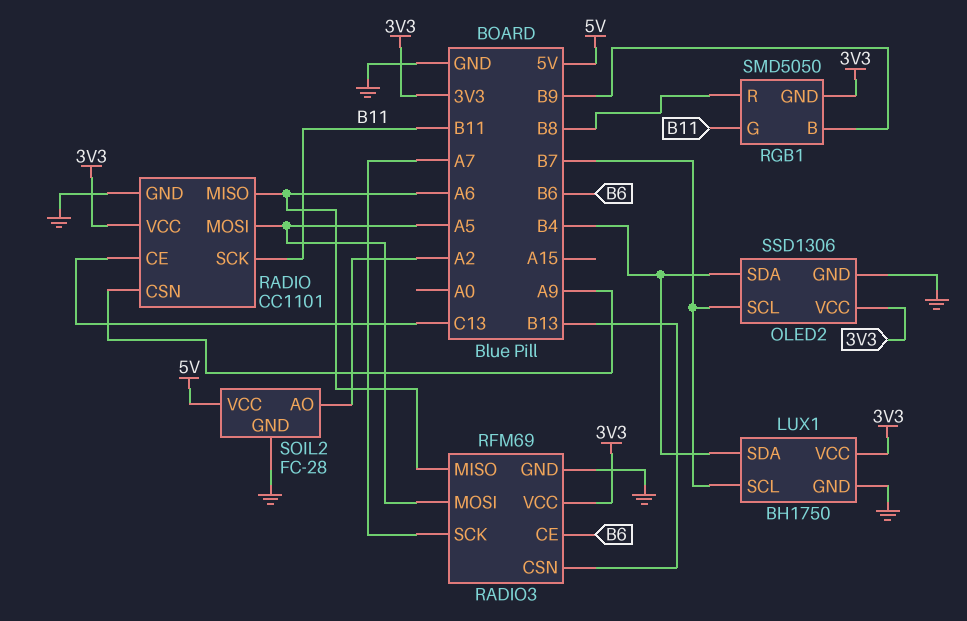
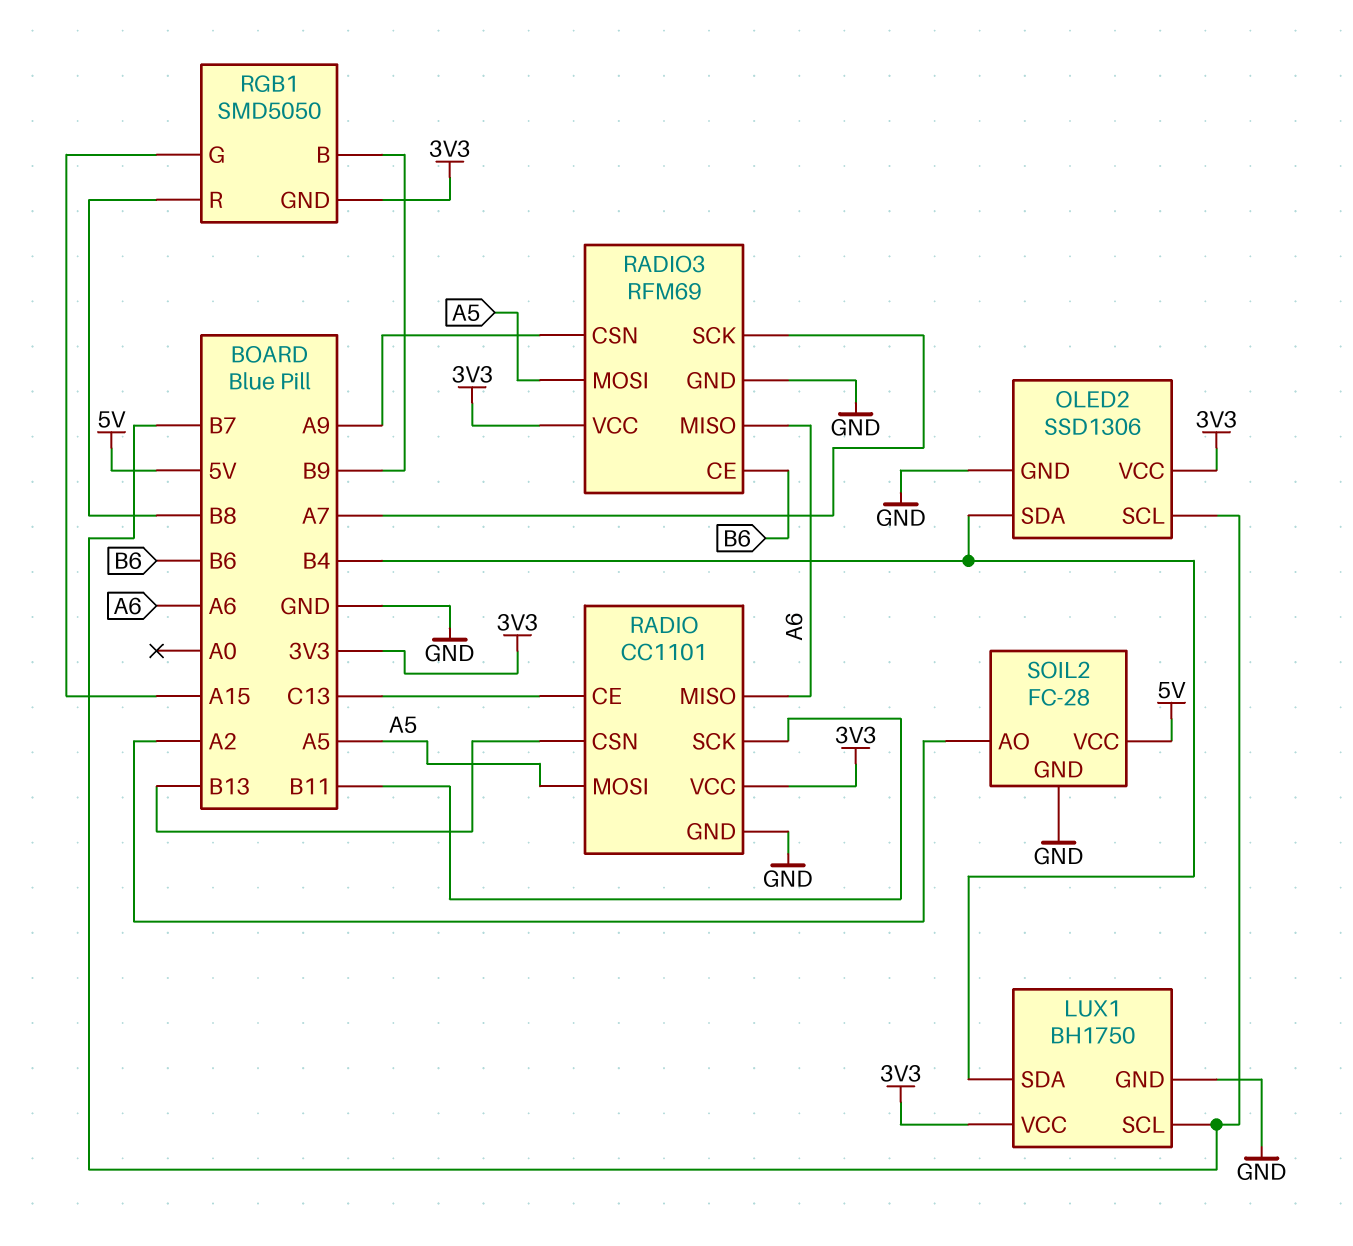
RADIO pin CSN: A9 -> B13
RADIO3 pin CSN: B13 -> A9
RGB1 pin G: B11 -> A15

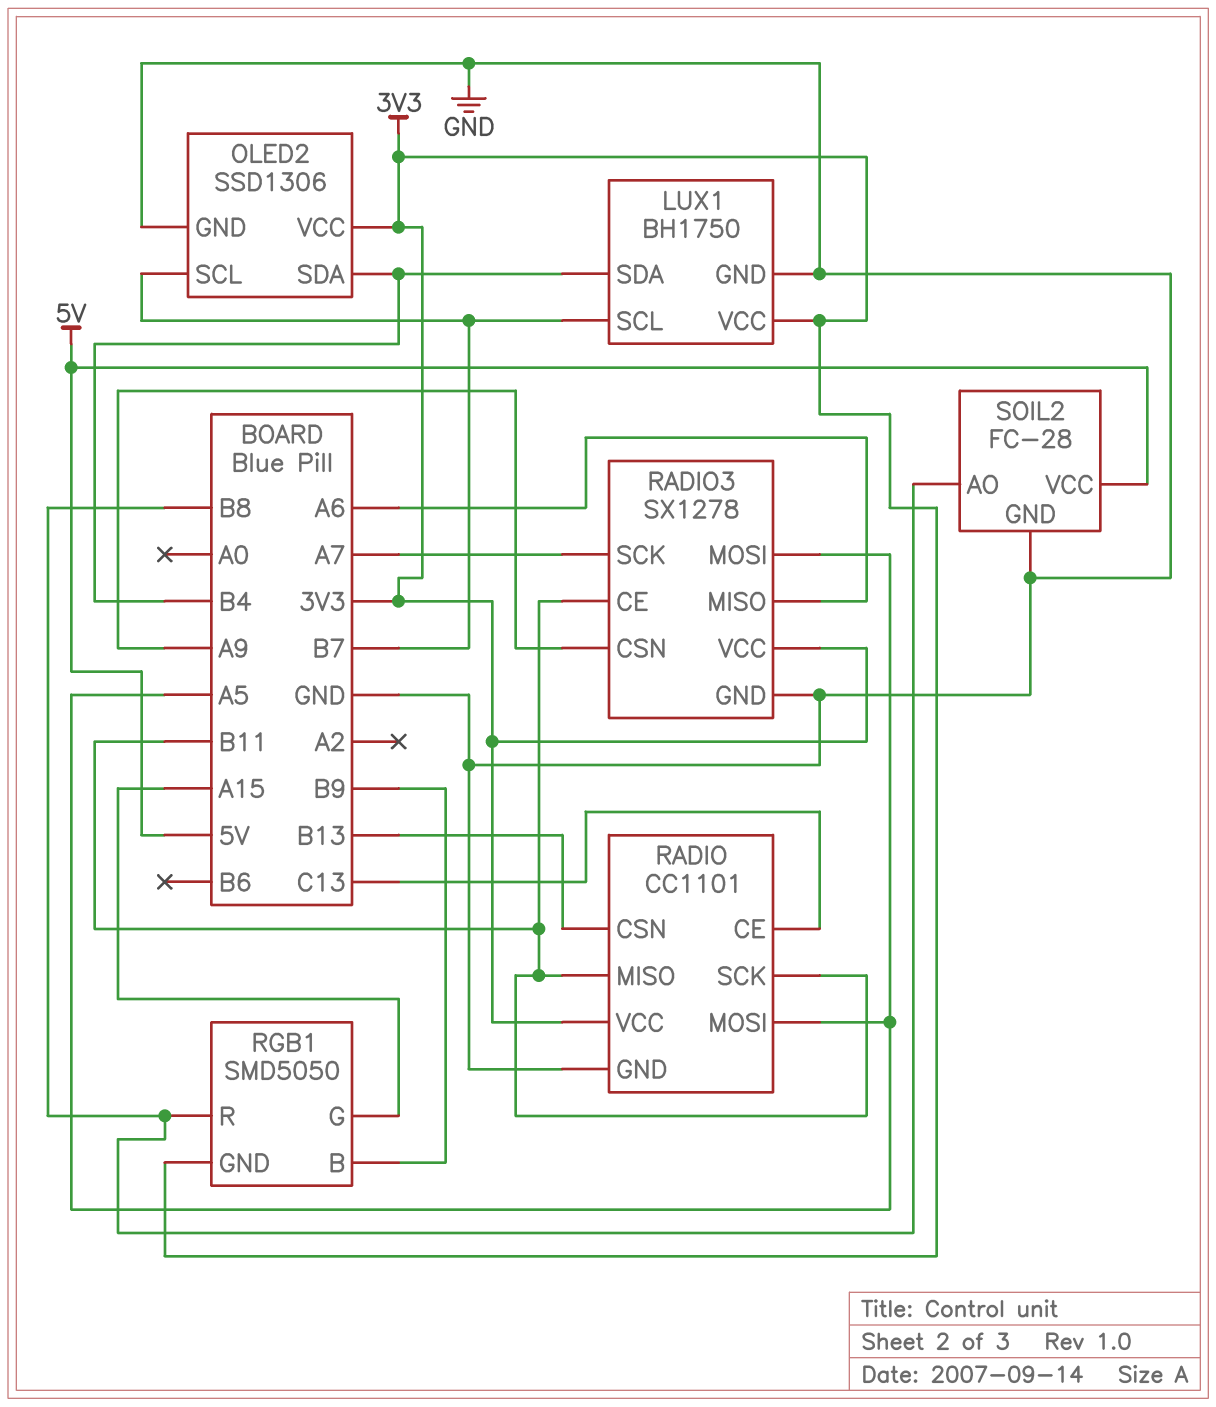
RADIO pin MISO: A6 -> B11
RADIO3: RFM69 -> SX1278
RADIO3 pin CE: B6 -> B11
SOIL2 pin AO: A2 -> B8

